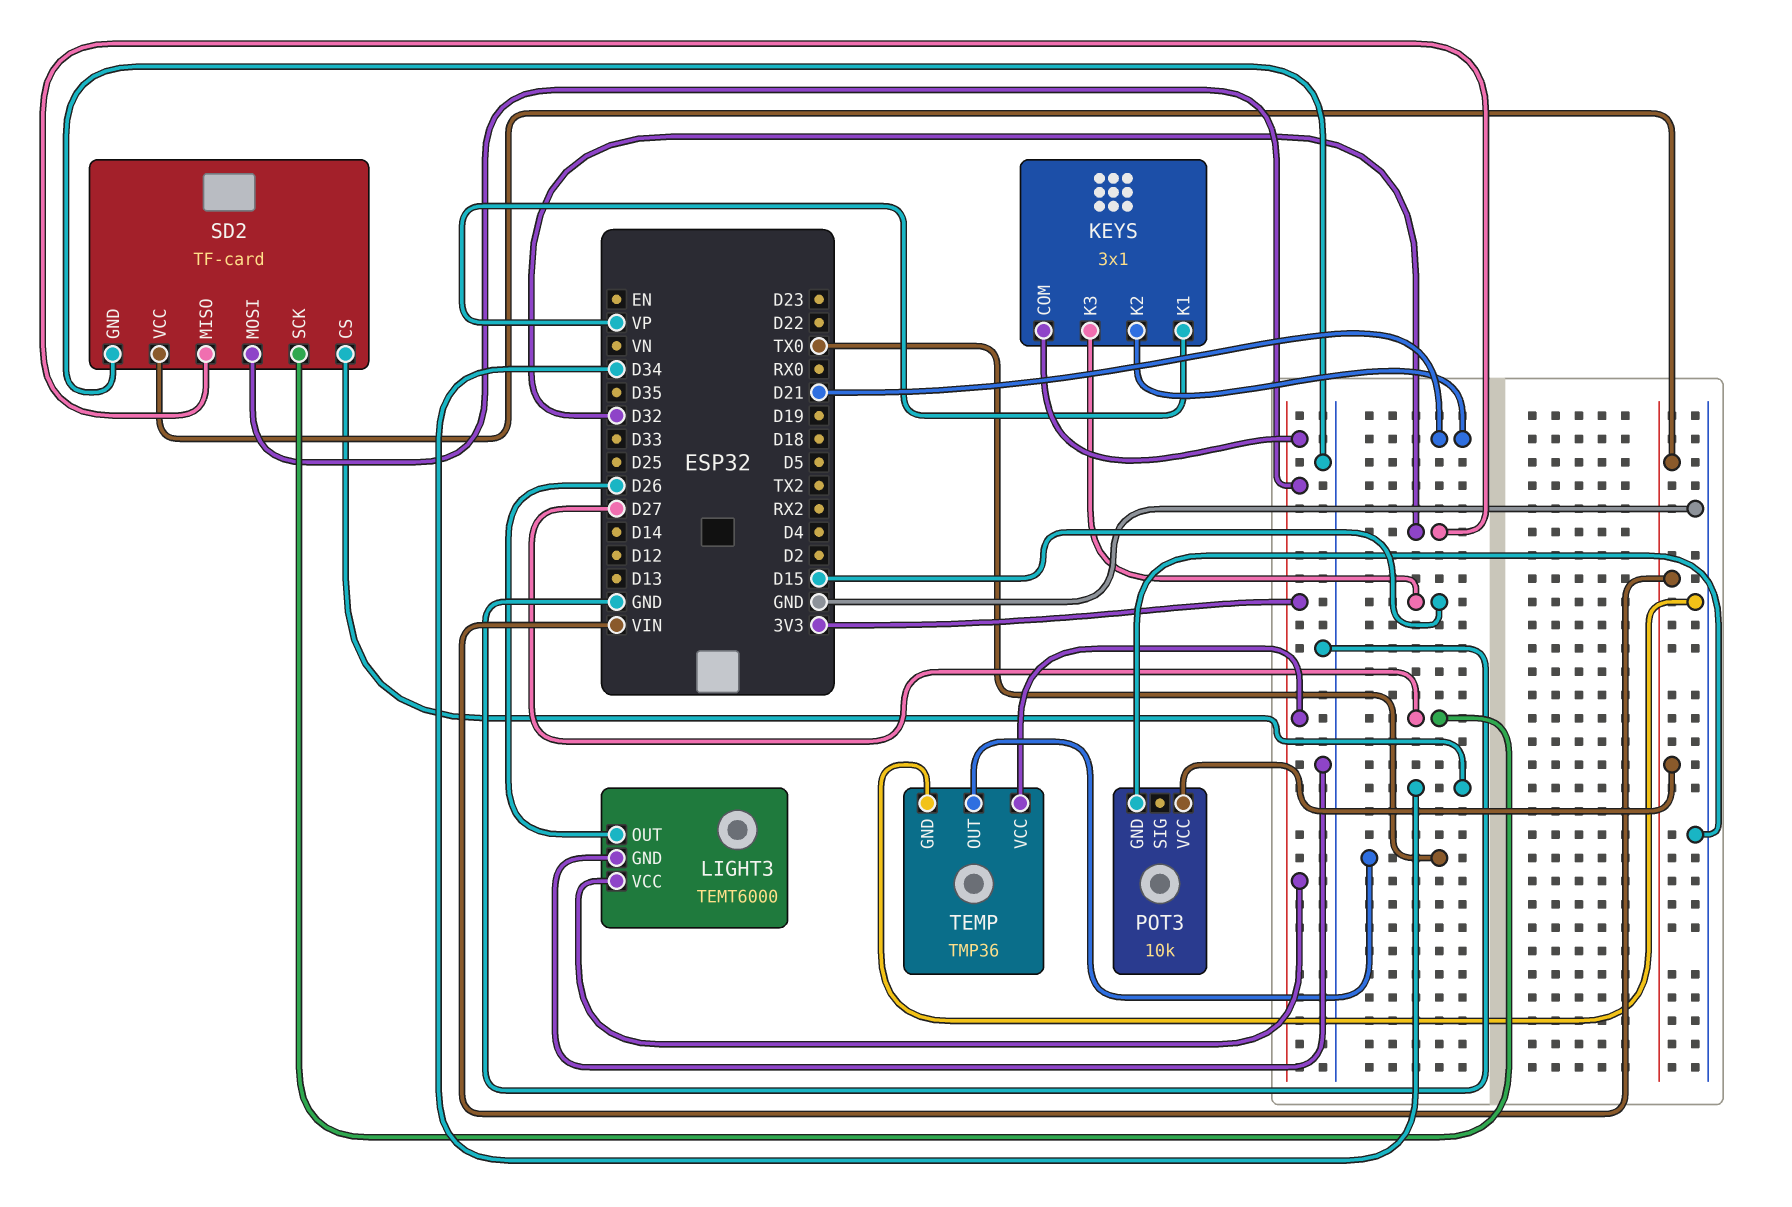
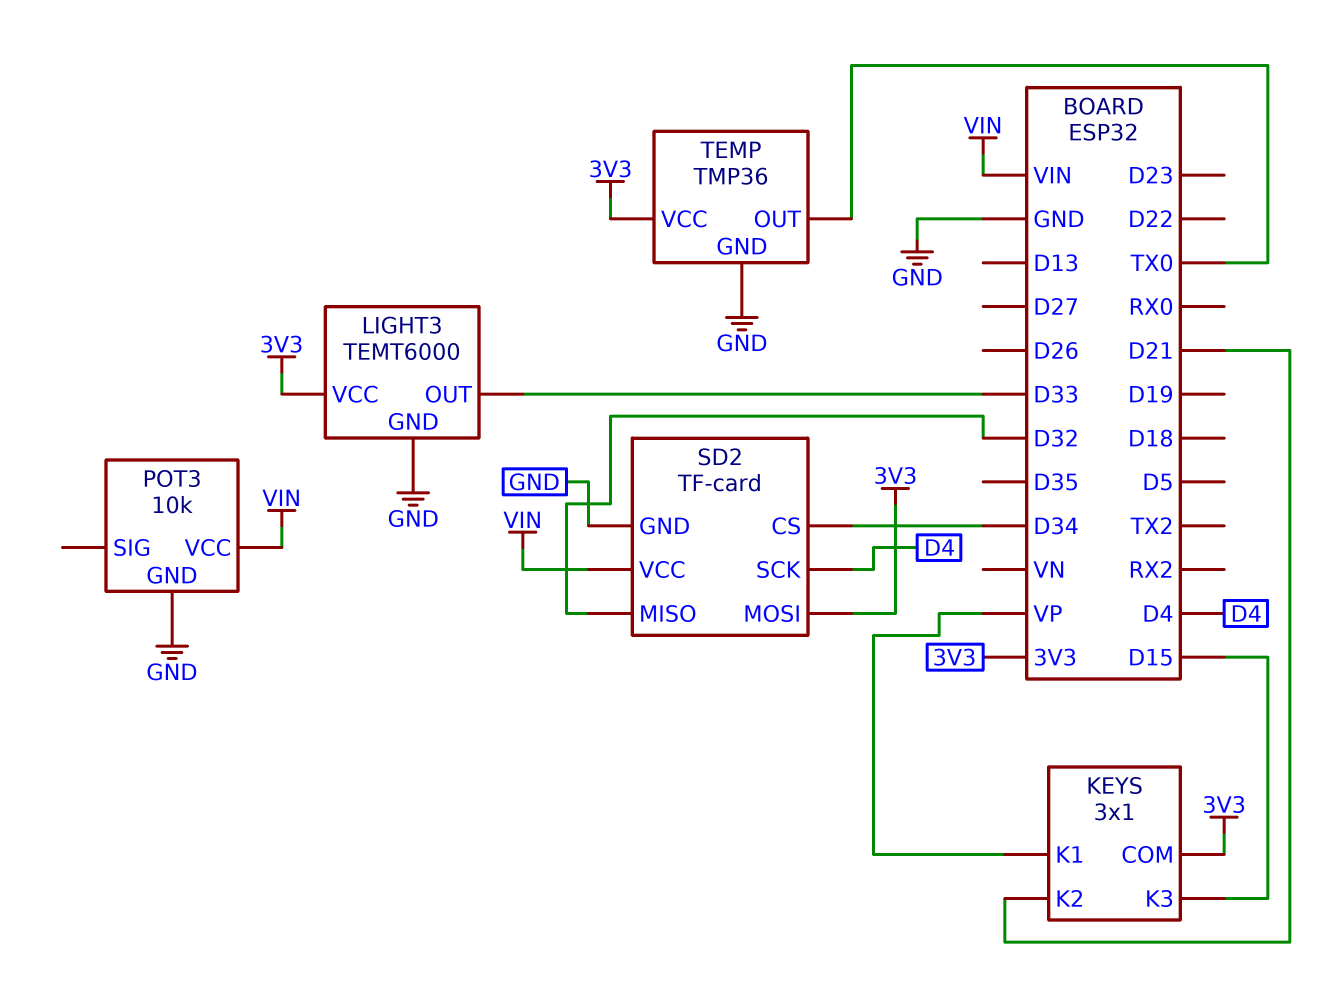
LIGHT3 pin OUT: D26 -> D33
SD2 pin SCK: D27 -> D4

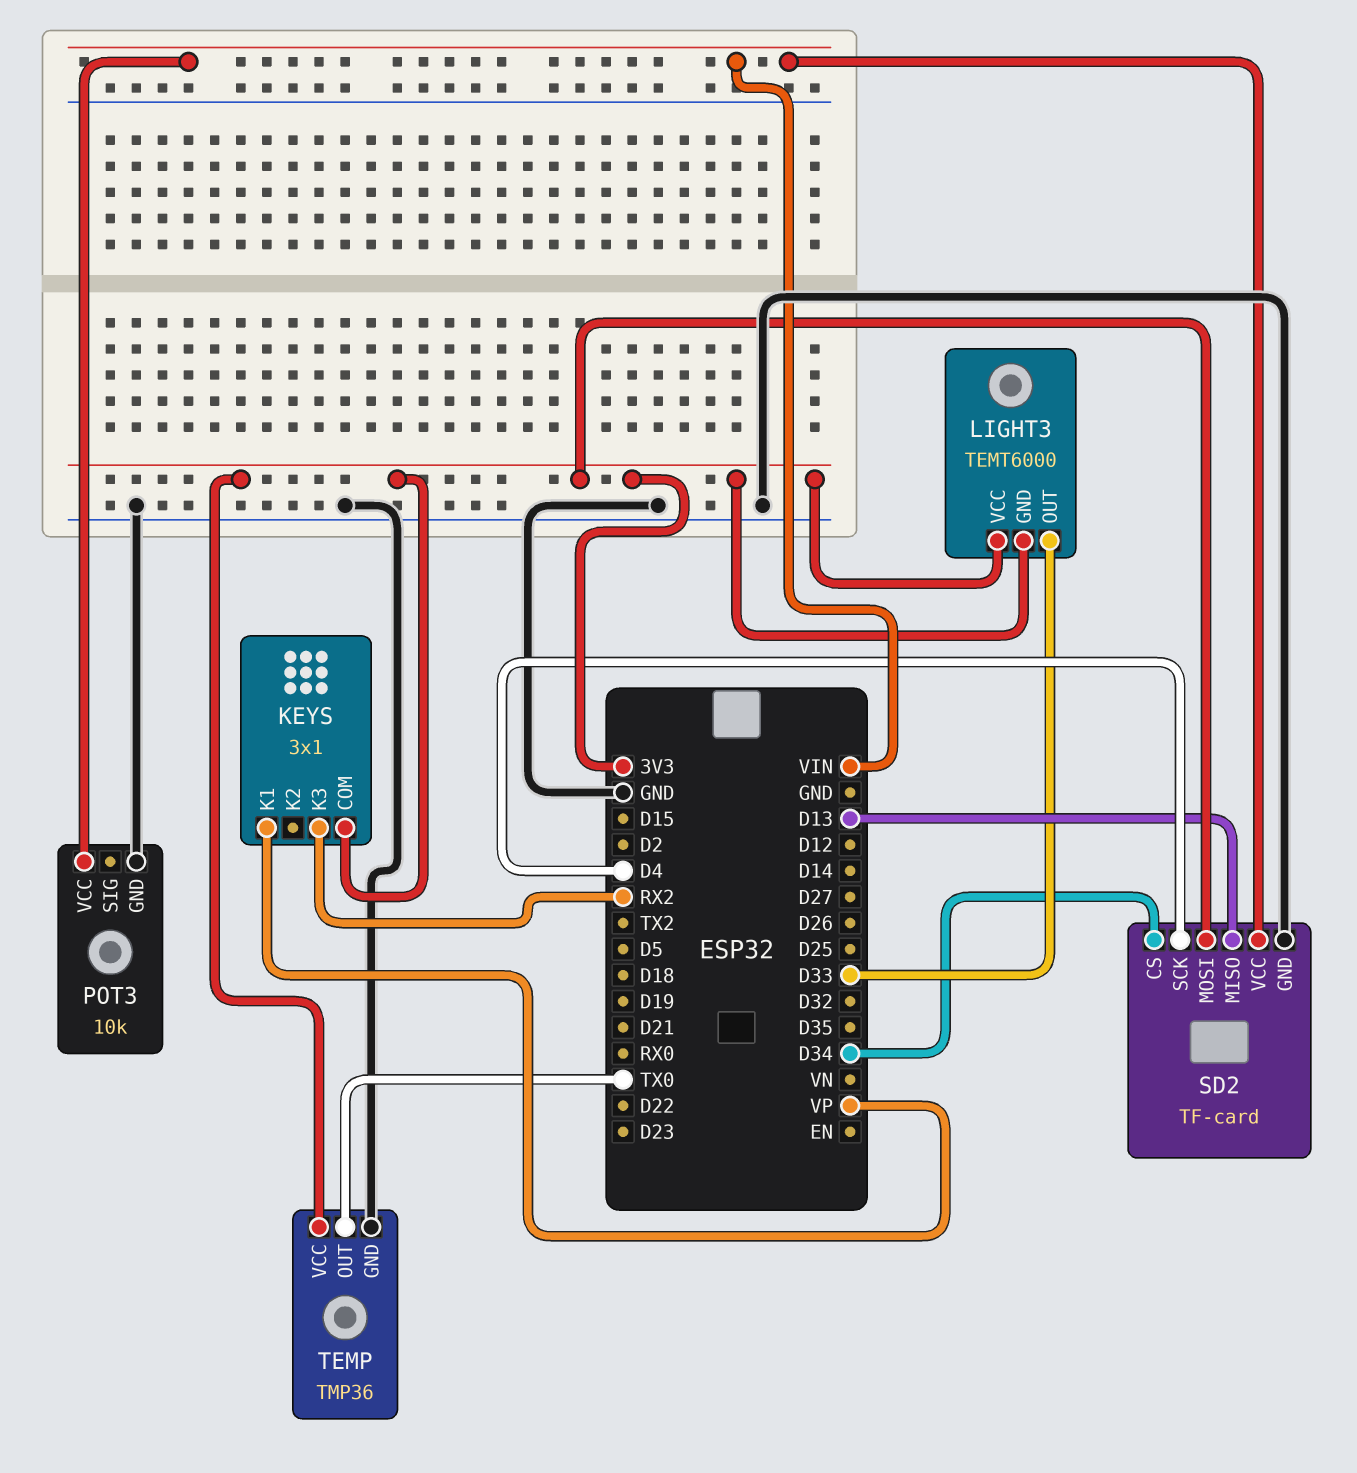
KEYS pin K2: D21 -> none
KEYS pin K3: D15 -> RX2
LIGHT3 pin GND: GND -> 3V3
SD2 pin MISO: D32 -> D13

